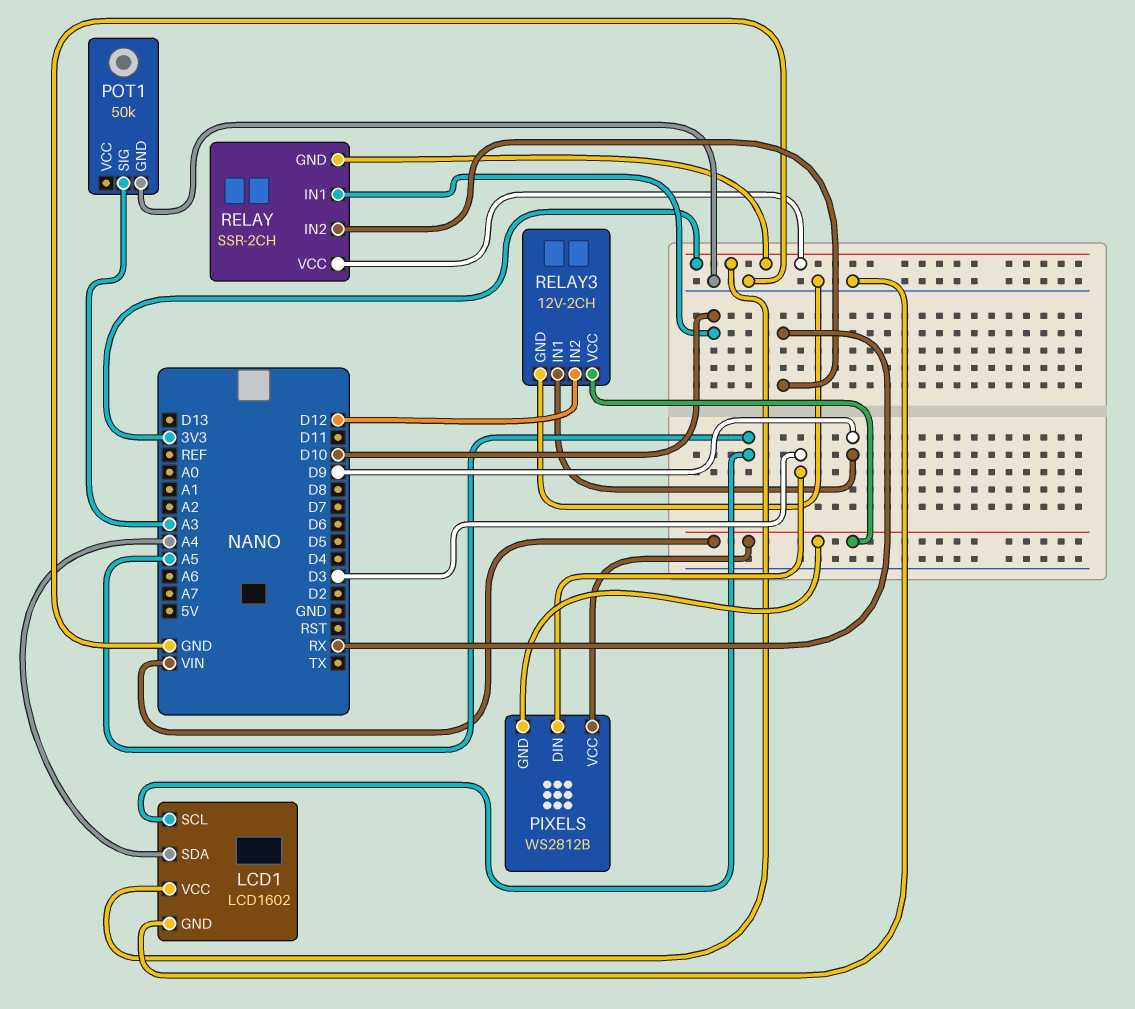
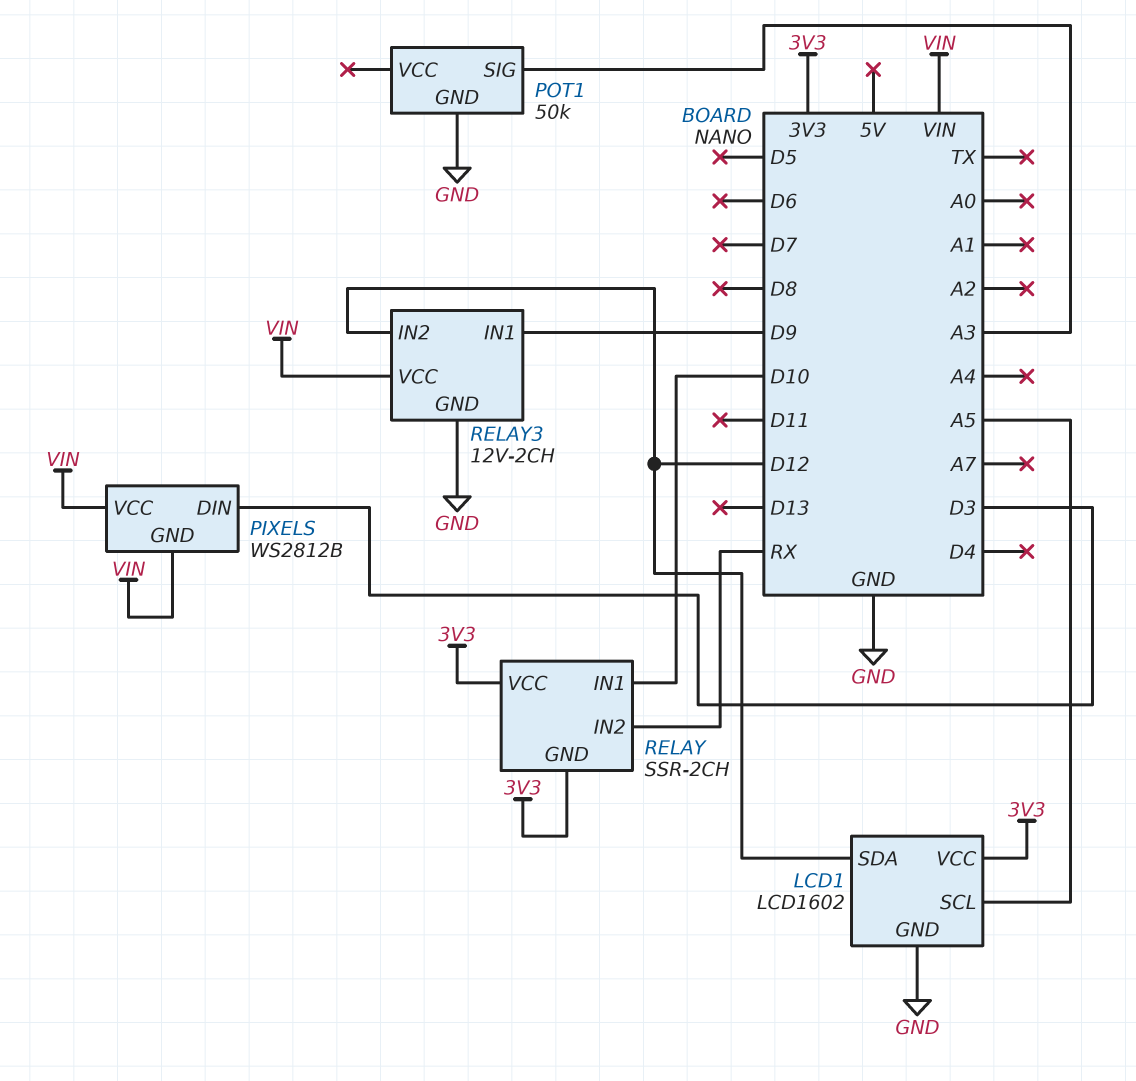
LCD1 pin SDA: A4 -> D12

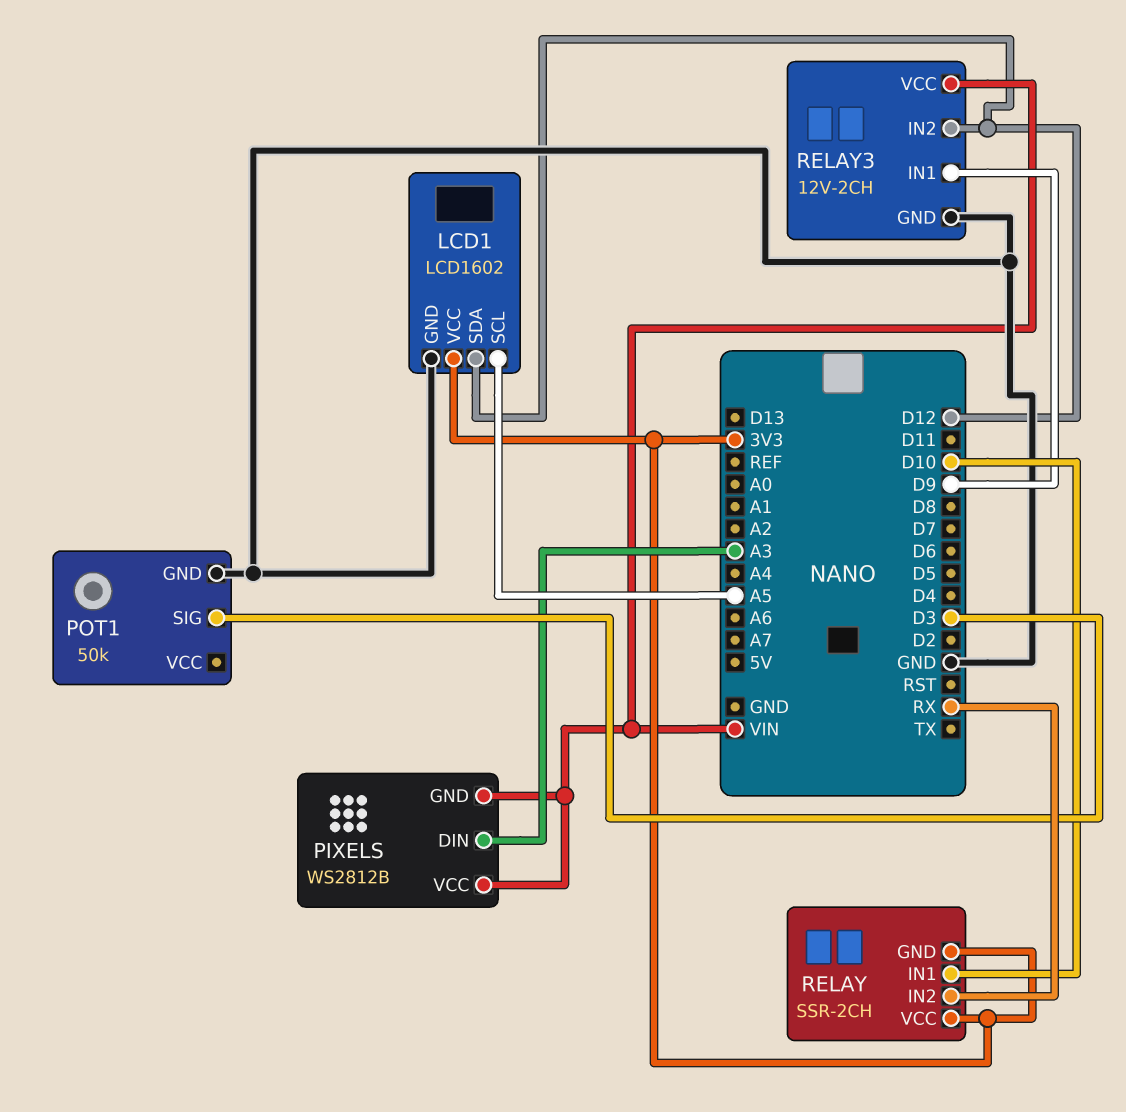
PIXELS pin DIN: D3 -> A3
POT1 pin SIG: A3 -> D3

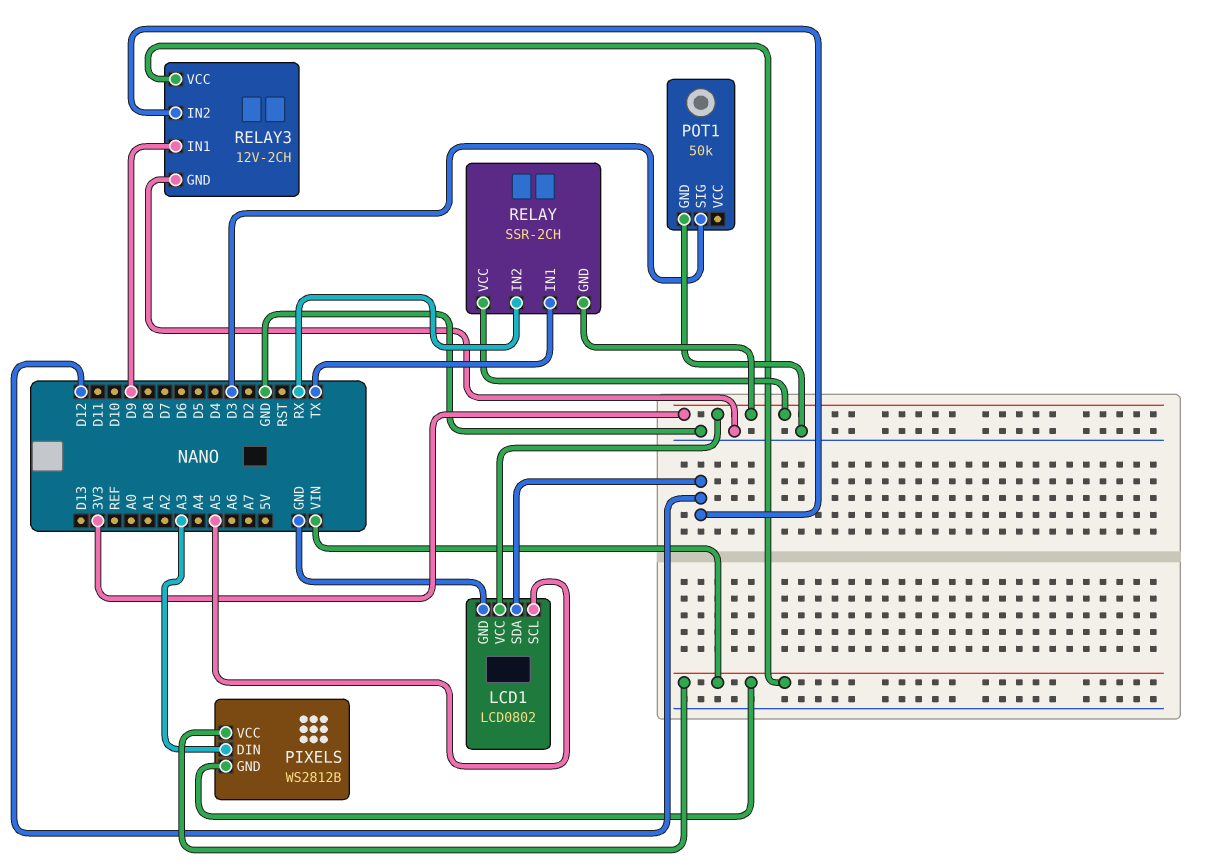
LCD1: LCD1602 -> LCD0802
RELAY pin IN1: D10 -> TX

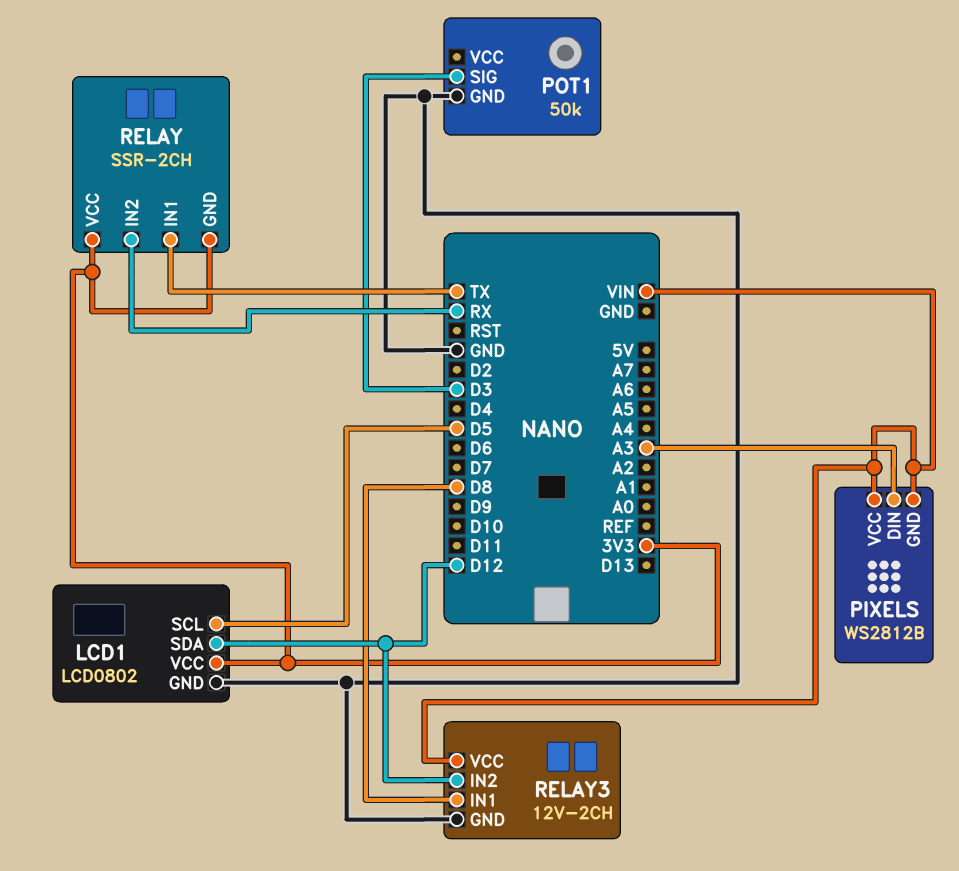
LCD1 pin SCL: A5 -> D5
RELAY3 pin IN1: D9 -> D8

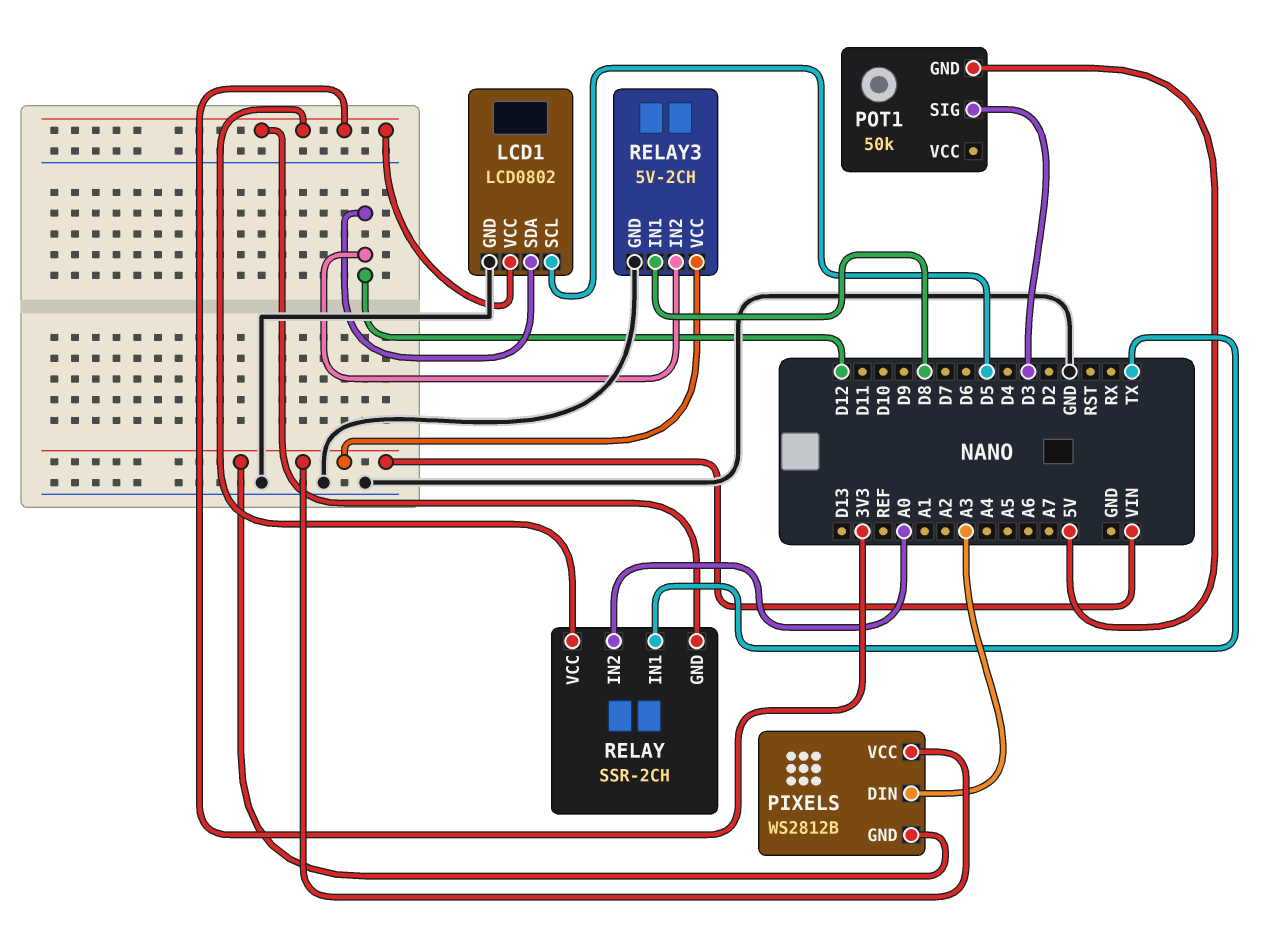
POT1 pin GND: GND -> 5V
RELAY pin IN2: RX -> A0
RELAY3: 12V-2CH -> 5V-2CH

